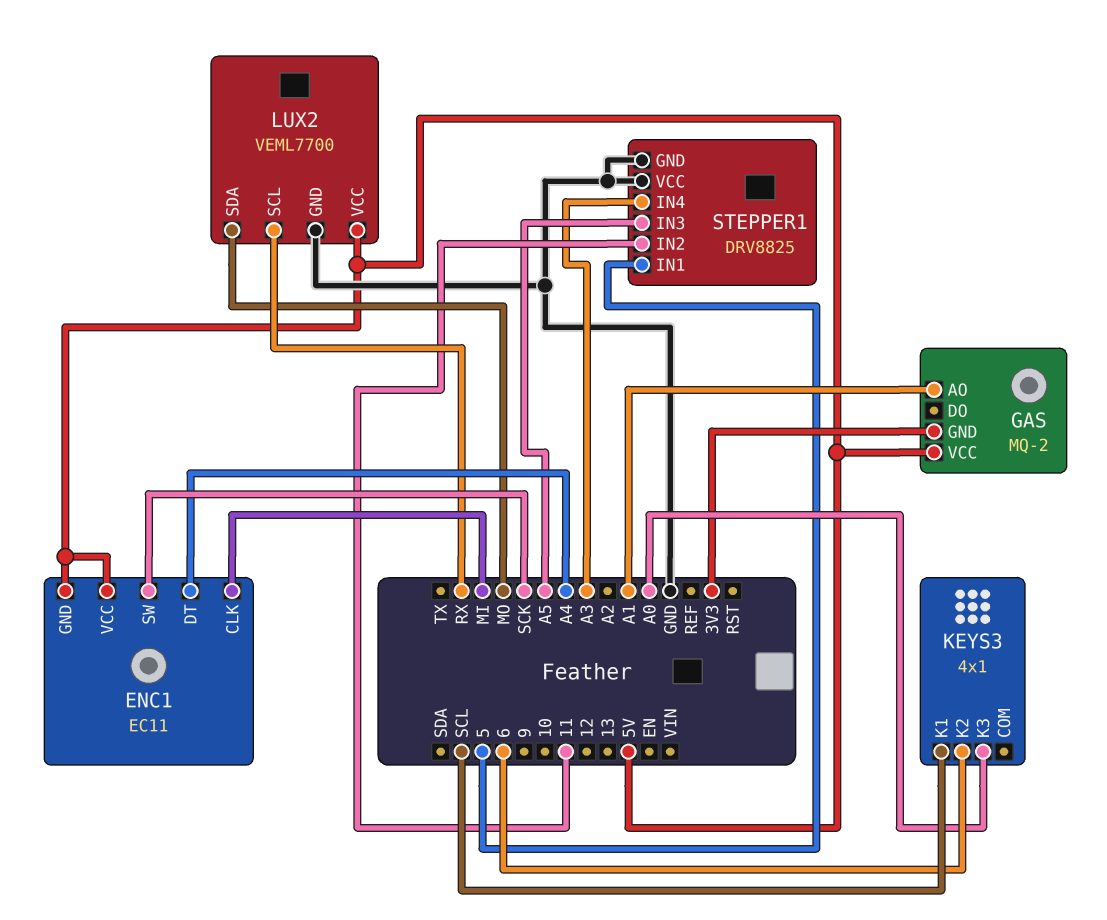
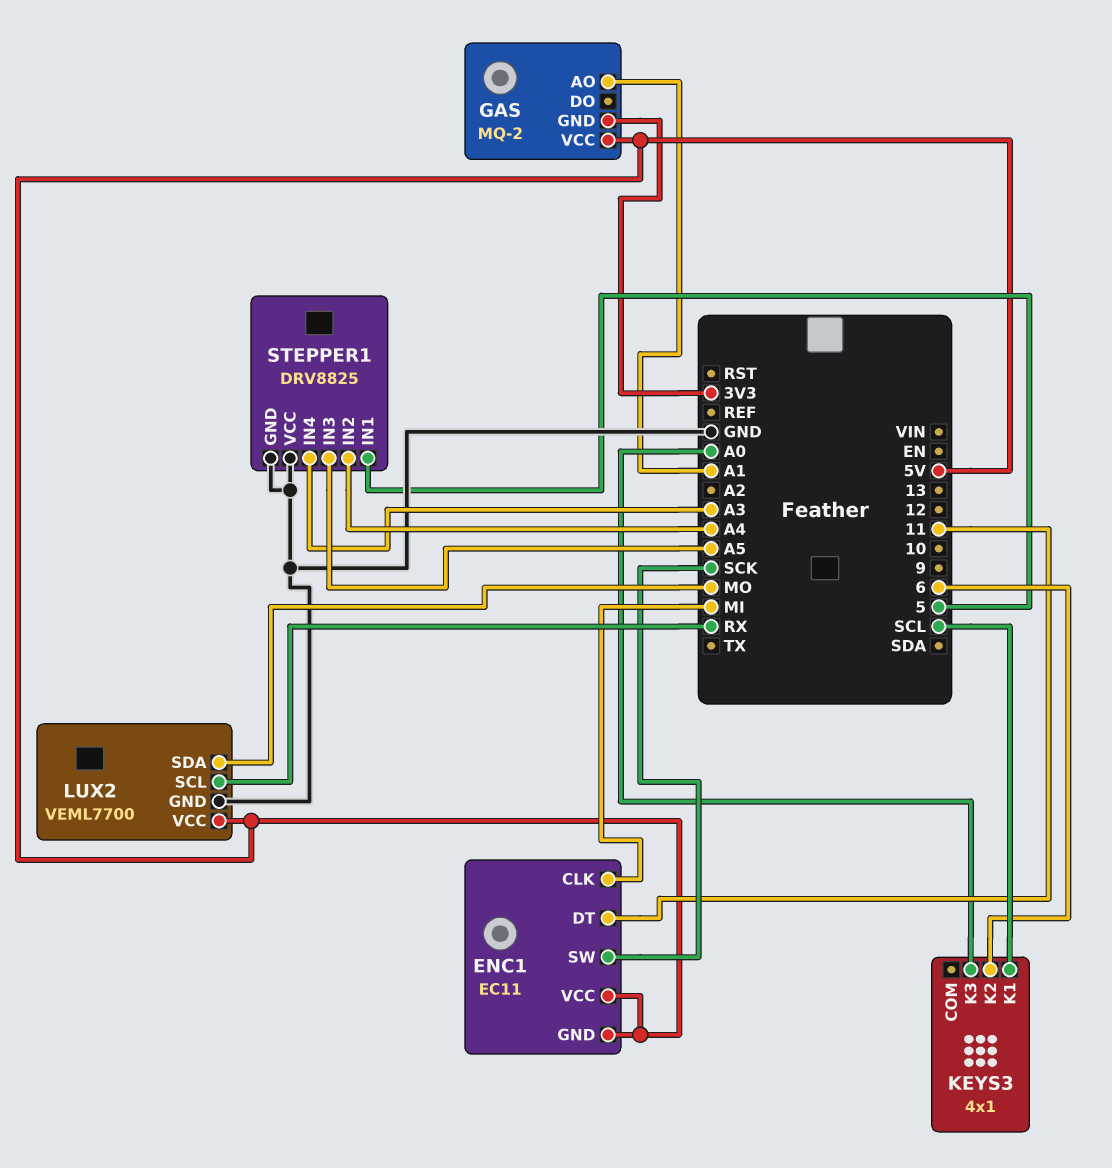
ENC1 pin DT: A4 -> 11
STEPPER1 pin IN2: 11 -> A4

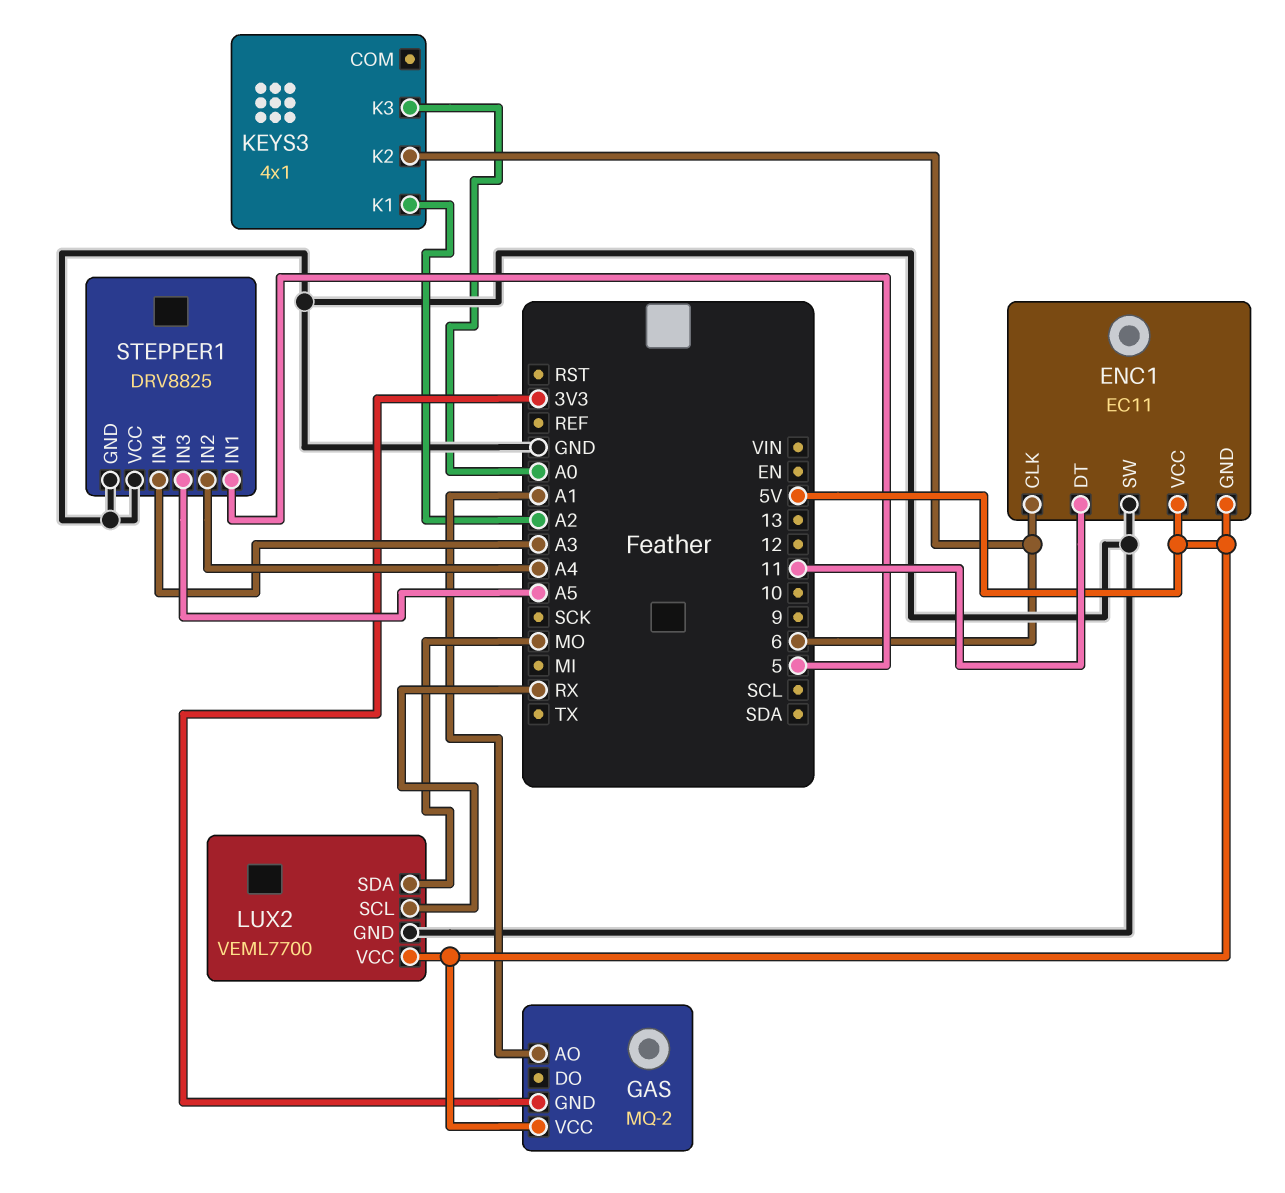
ENC1 pin CLK: MI -> 6
ENC1 pin SW: SCK -> GND
KEYS3 pin K1: SCL -> A2

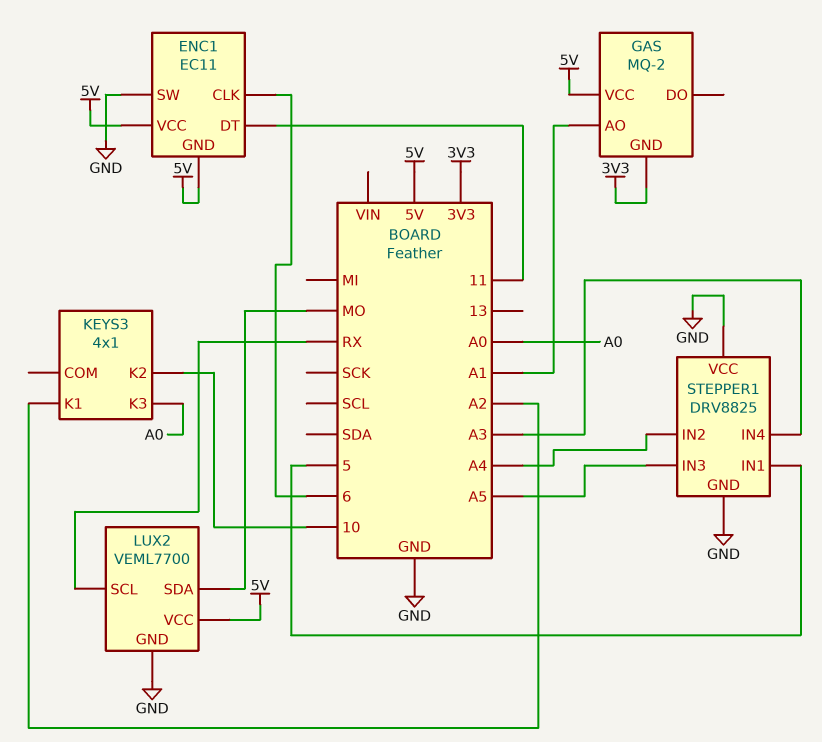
KEYS3 pin K2: 6 -> 10

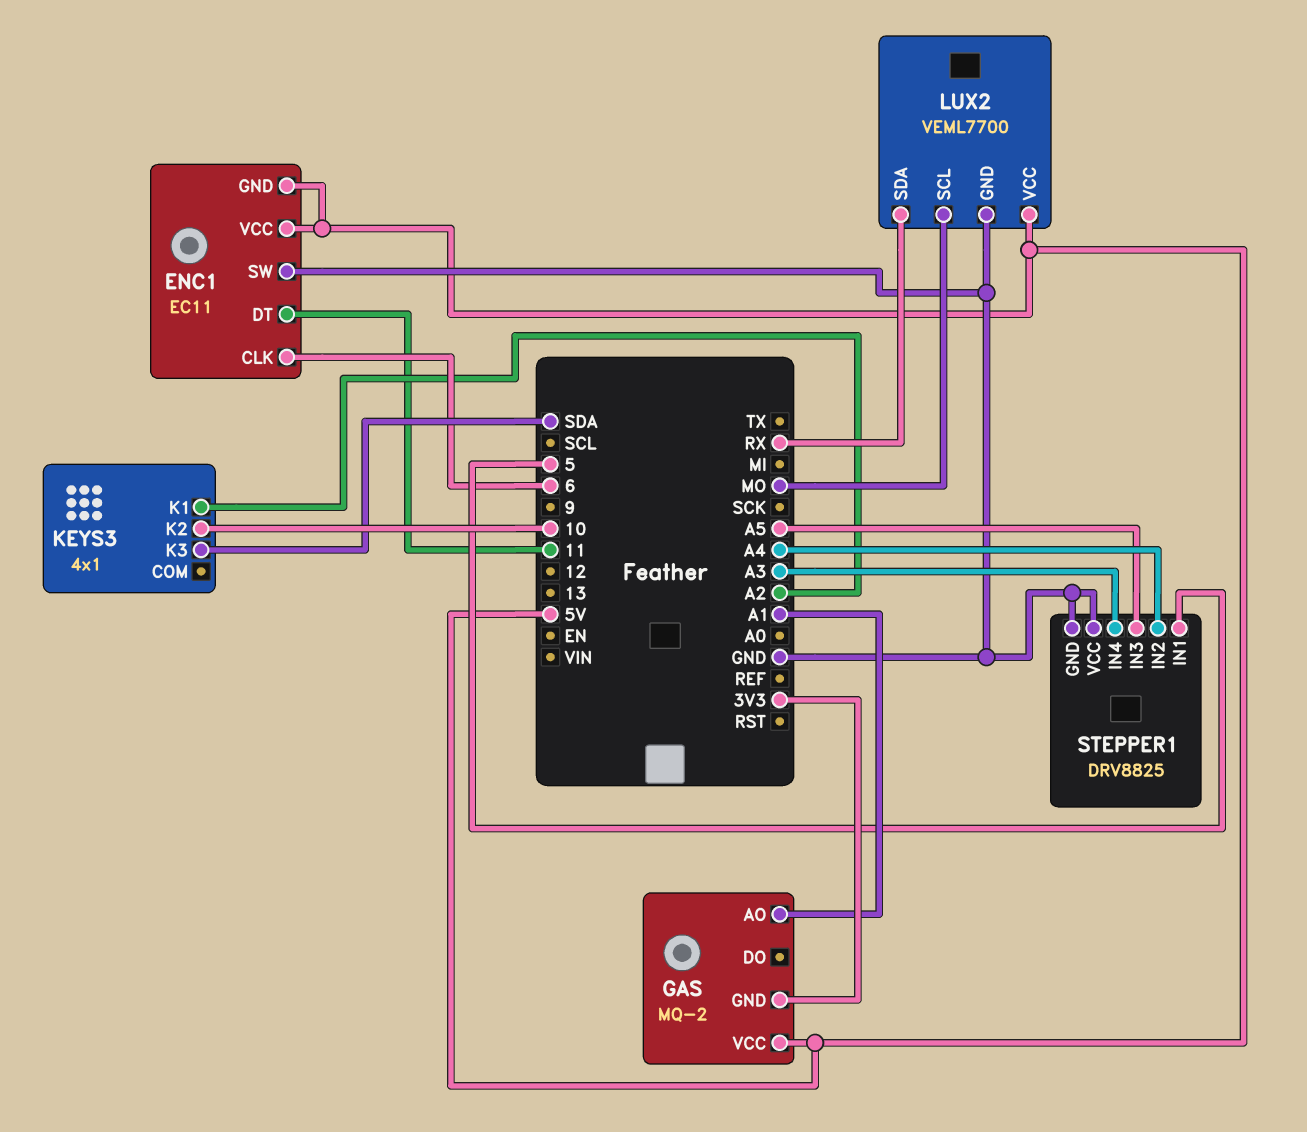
KEYS3 pin K3: A0 -> SDA
LUX2 pin SCL: RX -> MO
LUX2 pin SDA: MO -> RX

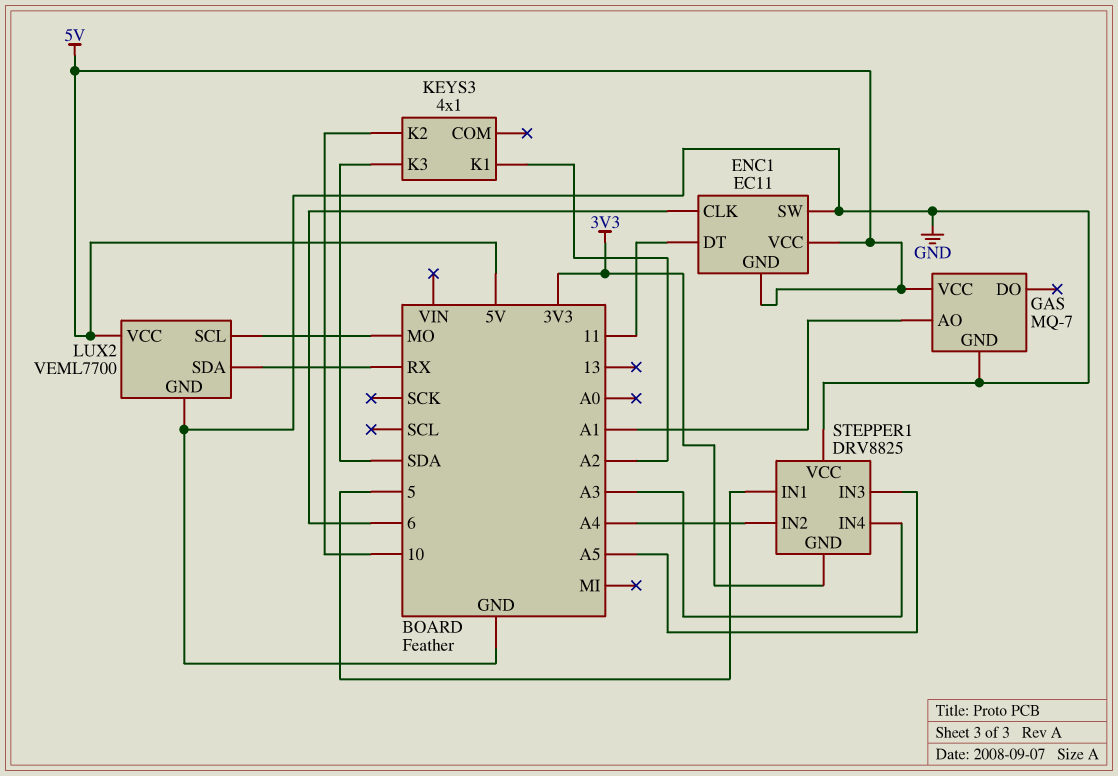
GAS: MQ-2 -> MQ-7
GAS pin GND: 3V3 -> GND
STEPPER1 pin GND: GND -> 3V3

